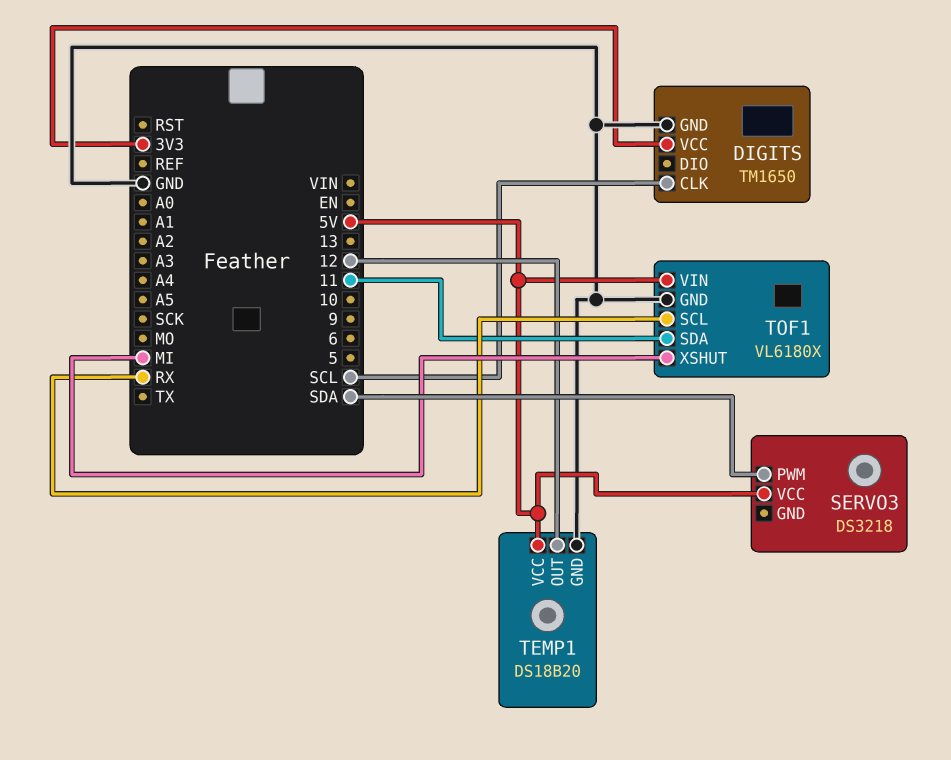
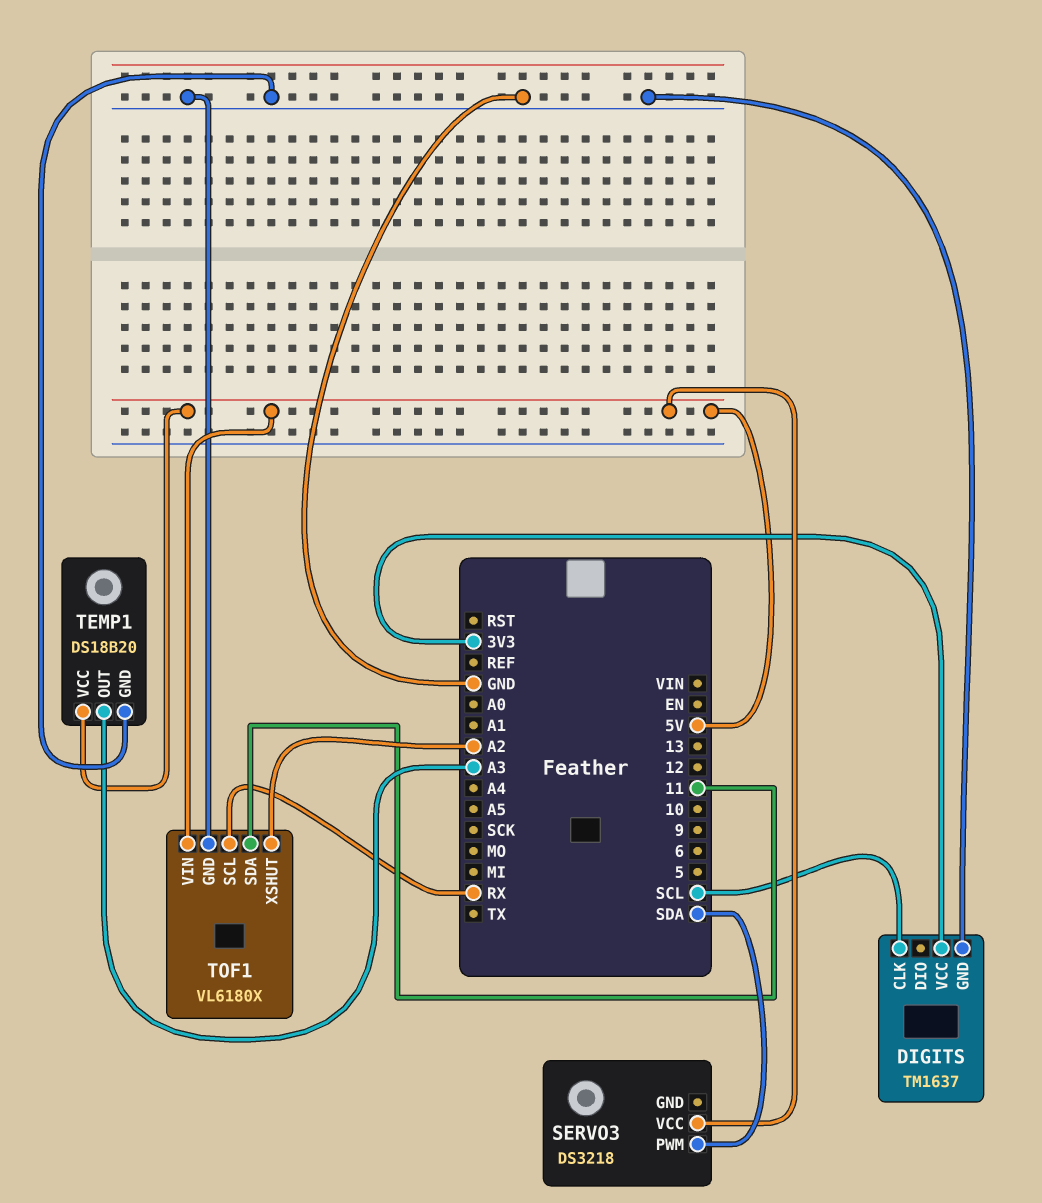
DIGITS: TM1650 -> TM1637
TEMP1 pin OUT: 12 -> A3
TOF1 pin XSHUT: MI -> A2

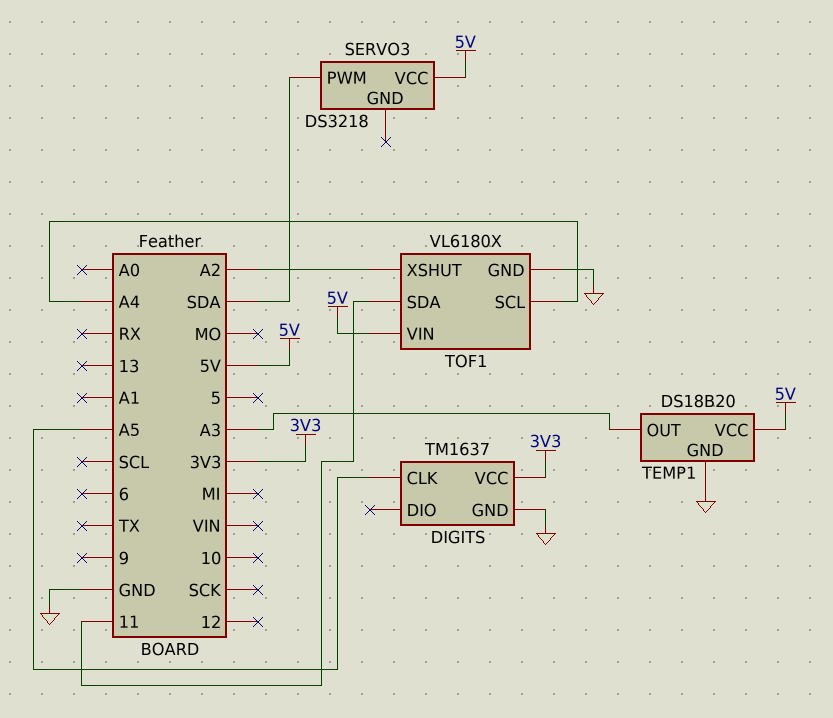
DIGITS pin CLK: SCL -> A5
TOF1 pin SCL: RX -> A4

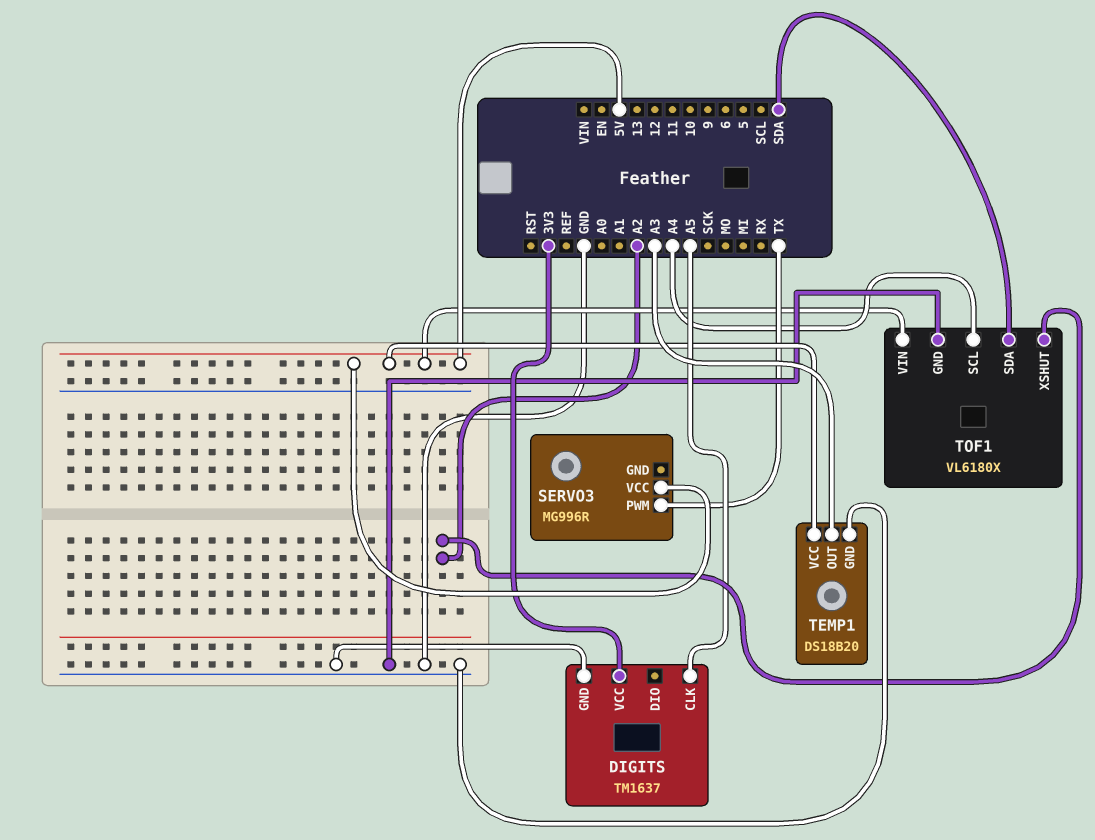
SERVO3: DS3218 -> MG996R
SERVO3 pin PWM: SDA -> TX
TOF1 pin SDA: 11 -> SDA

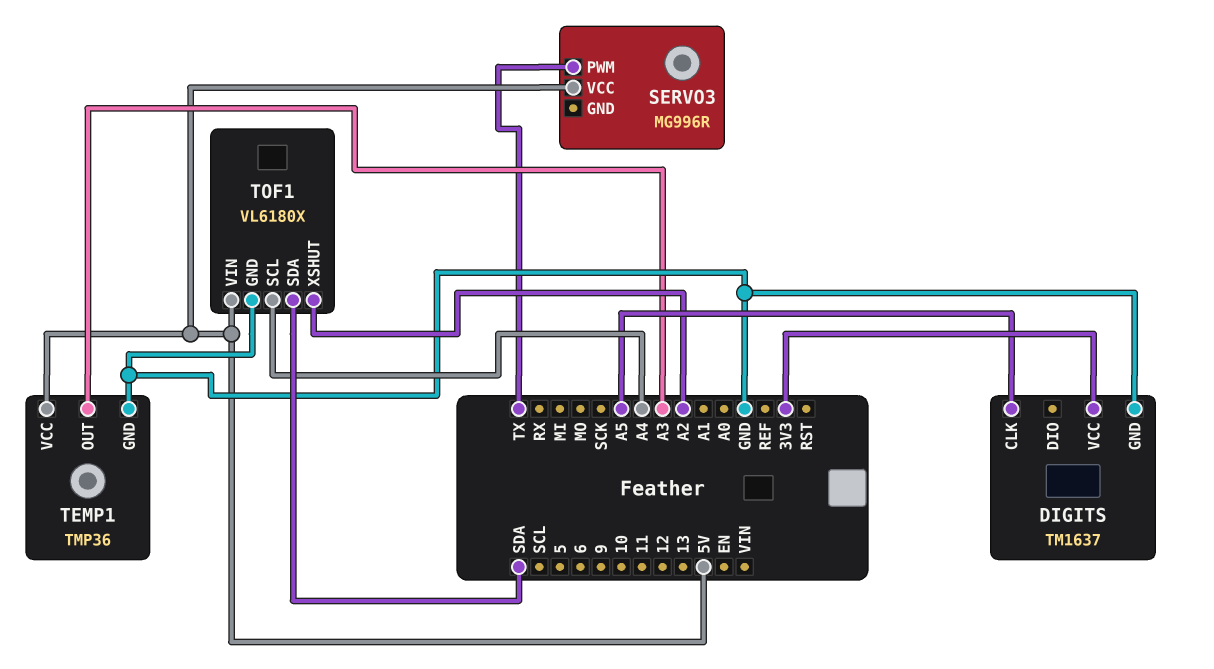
TEMP1: DS18B20 -> TMP36

